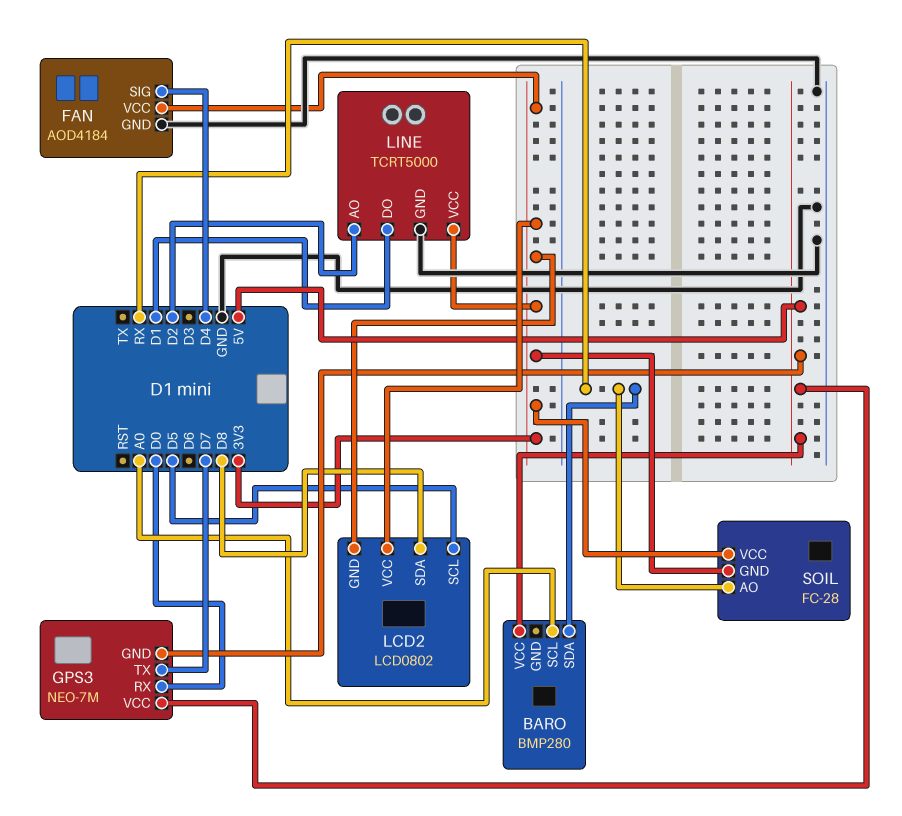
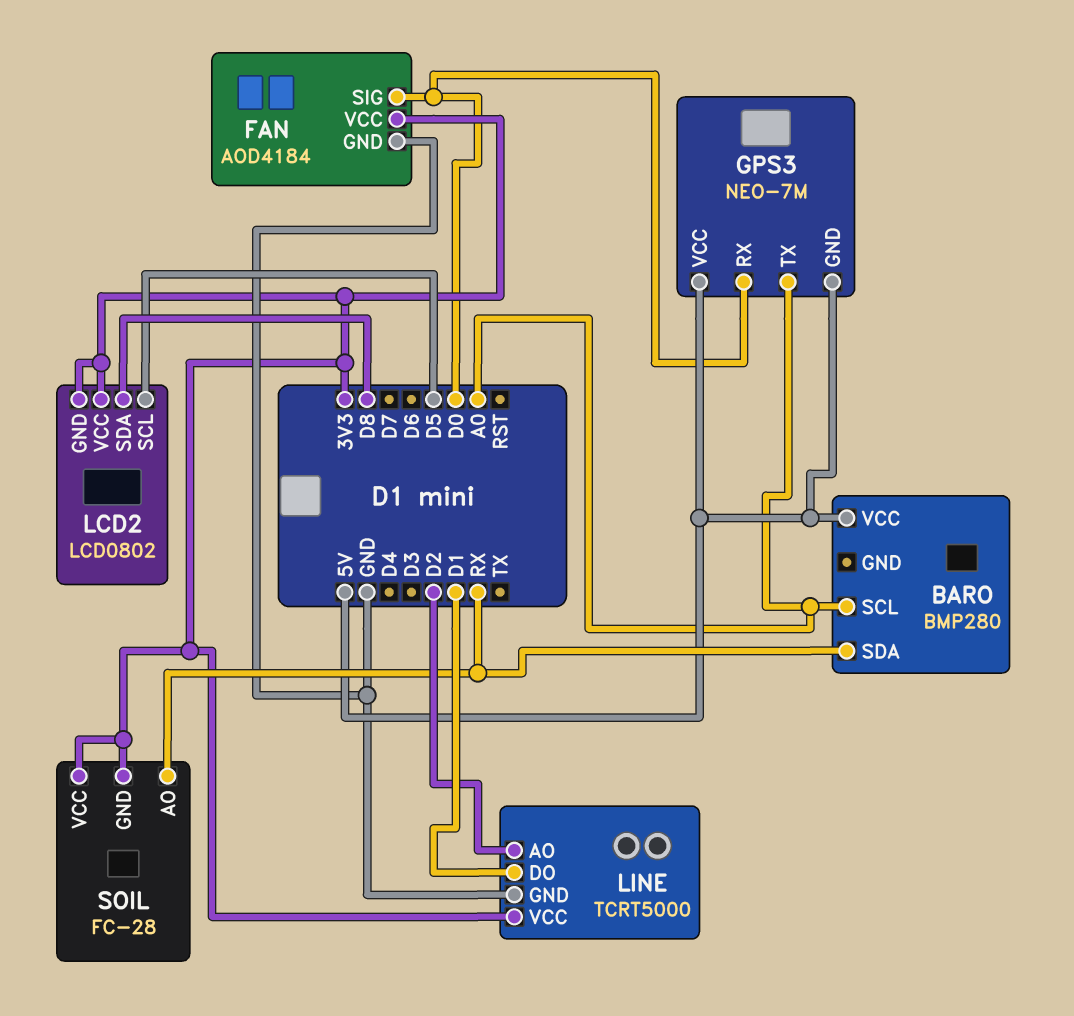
FAN pin SIG: D4 -> D0
GPS3 pin TX: D7 -> A0

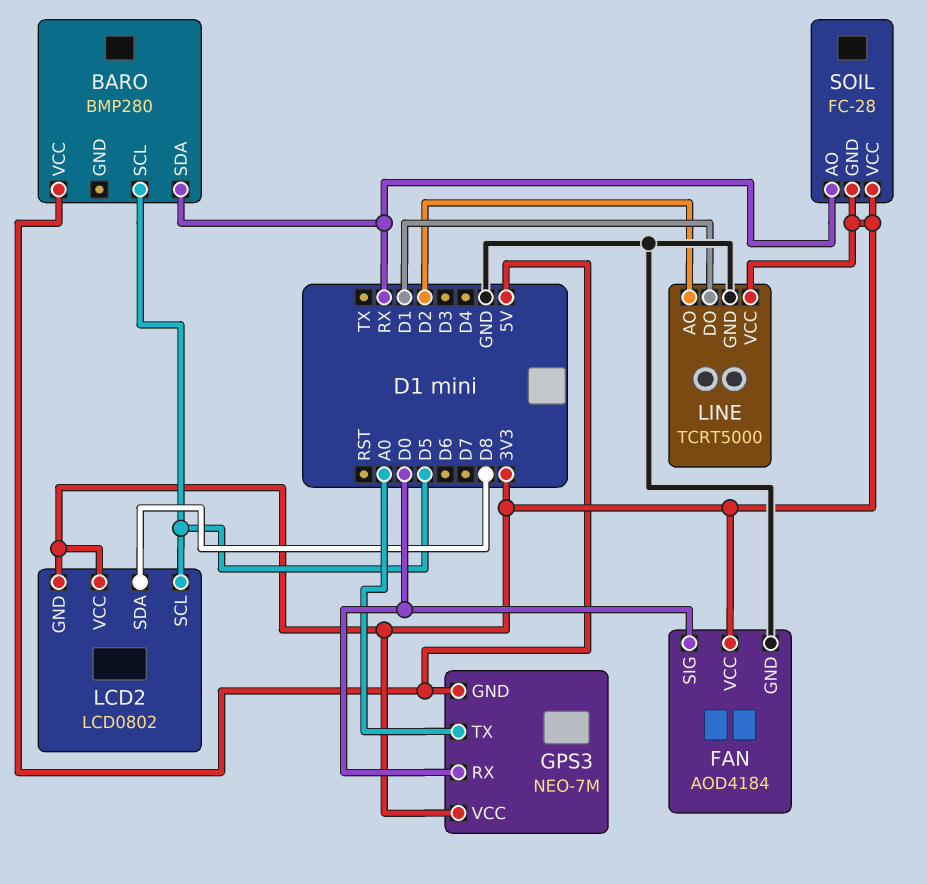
BARO pin SCL: A0 -> D5
GPS3 pin VCC: 5V -> 3V3

